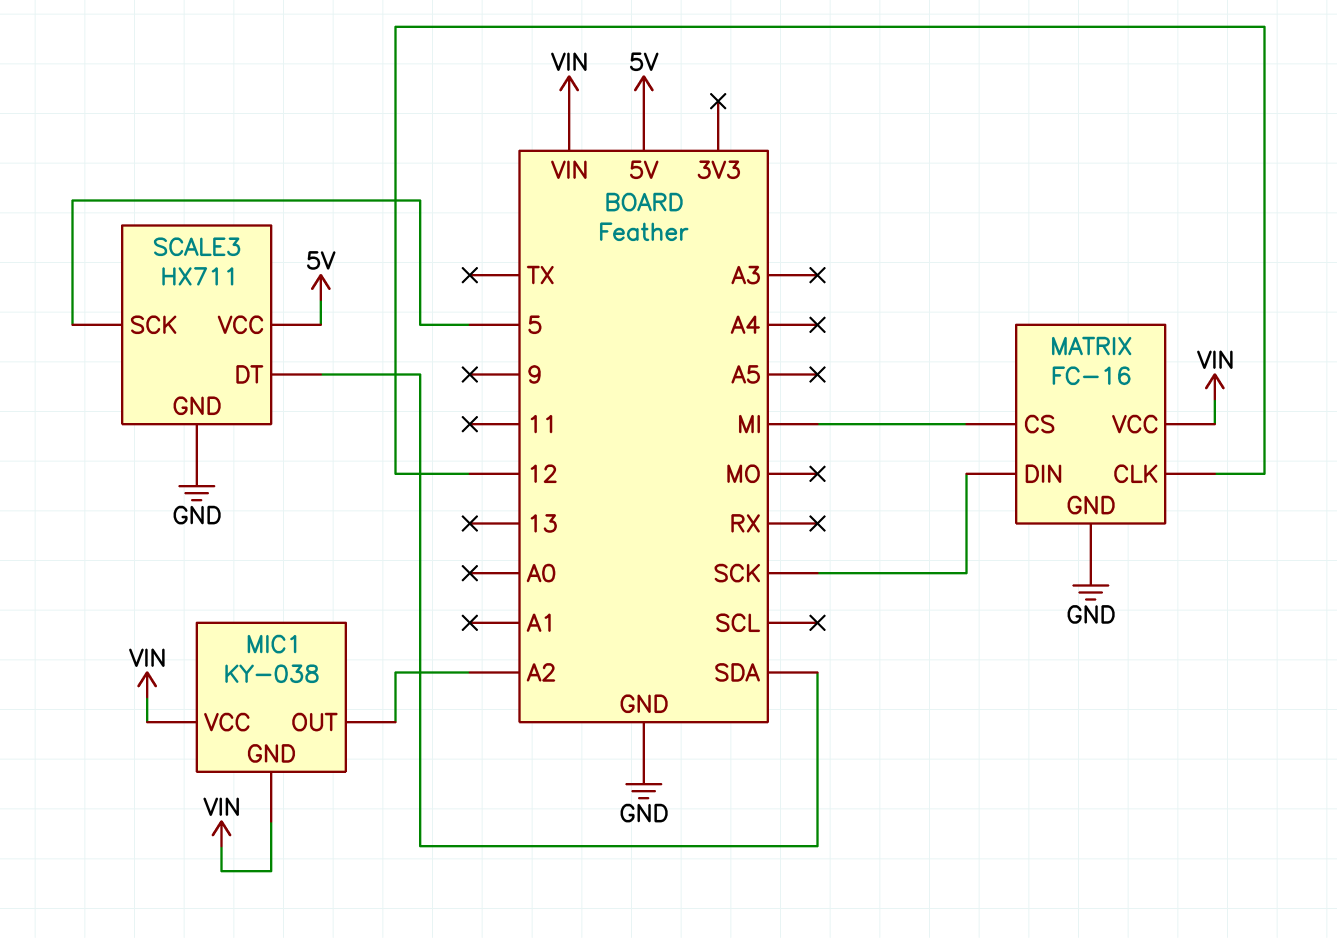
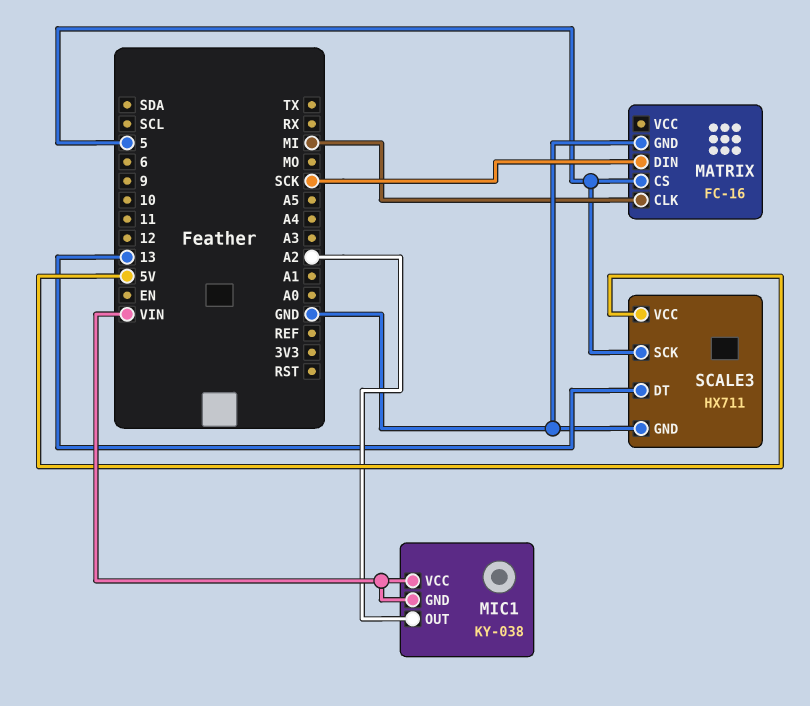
MATRIX pin CLK: 12 -> MI
MATRIX pin CS: MI -> 5
MATRIX pin VCC: VIN -> none
SCALE3 pin DT: SDA -> 13

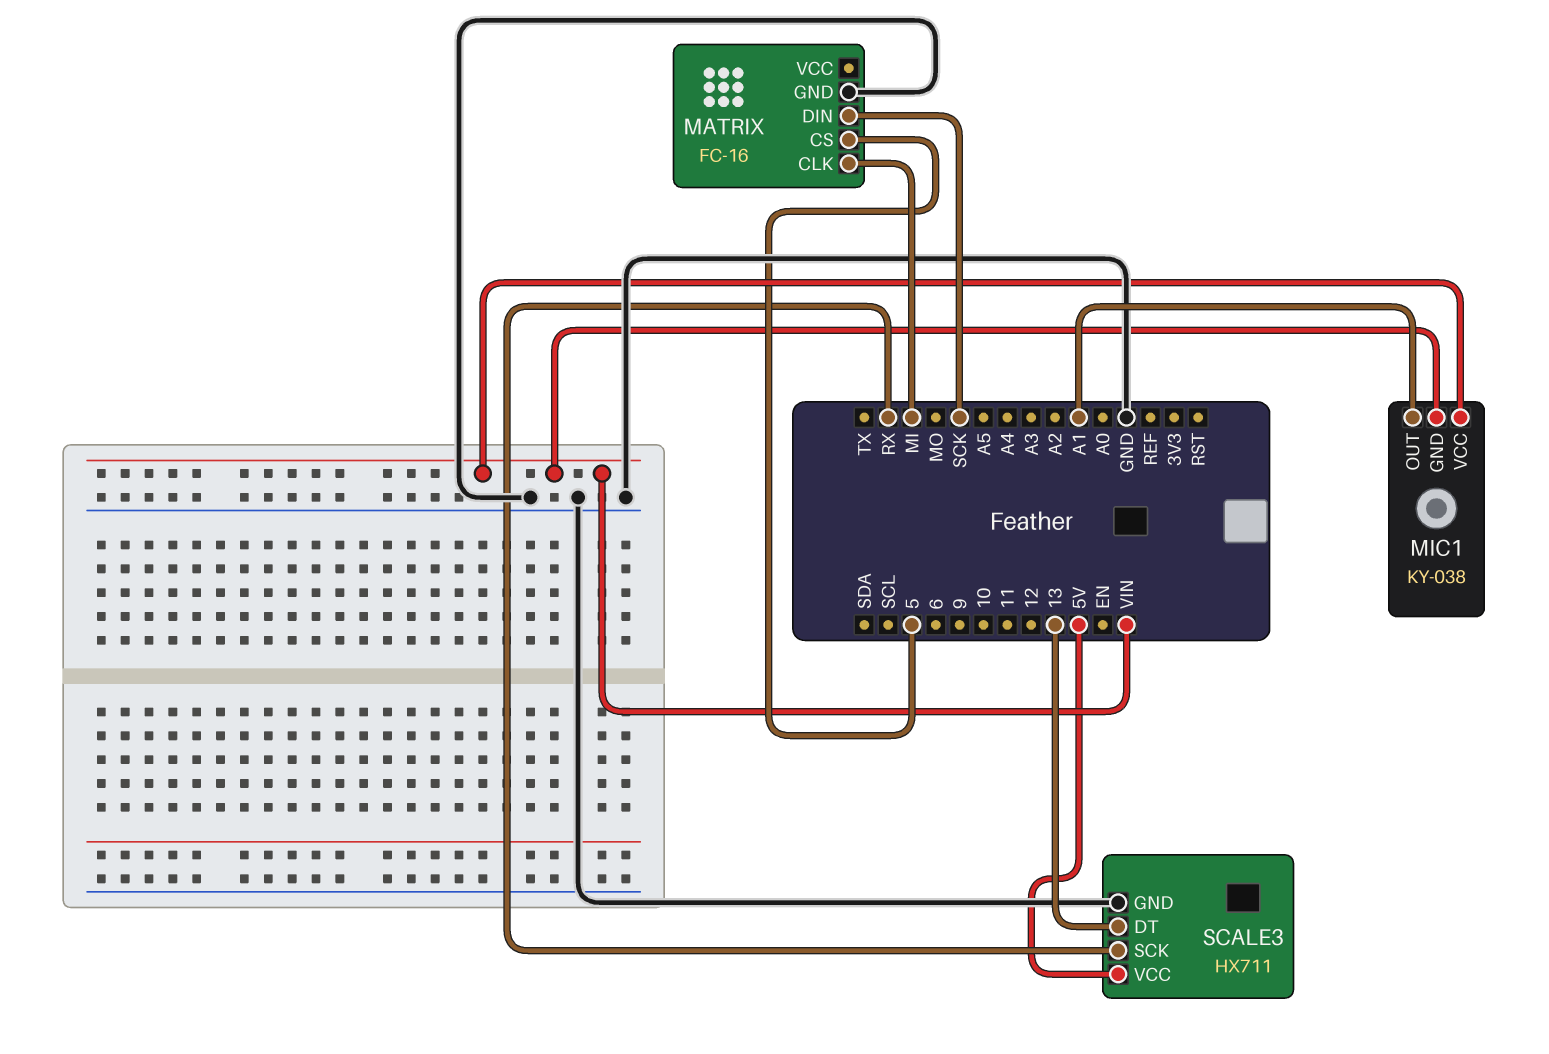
MIC1 pin OUT: A2 -> A1
SCALE3 pin SCK: 5 -> RX

